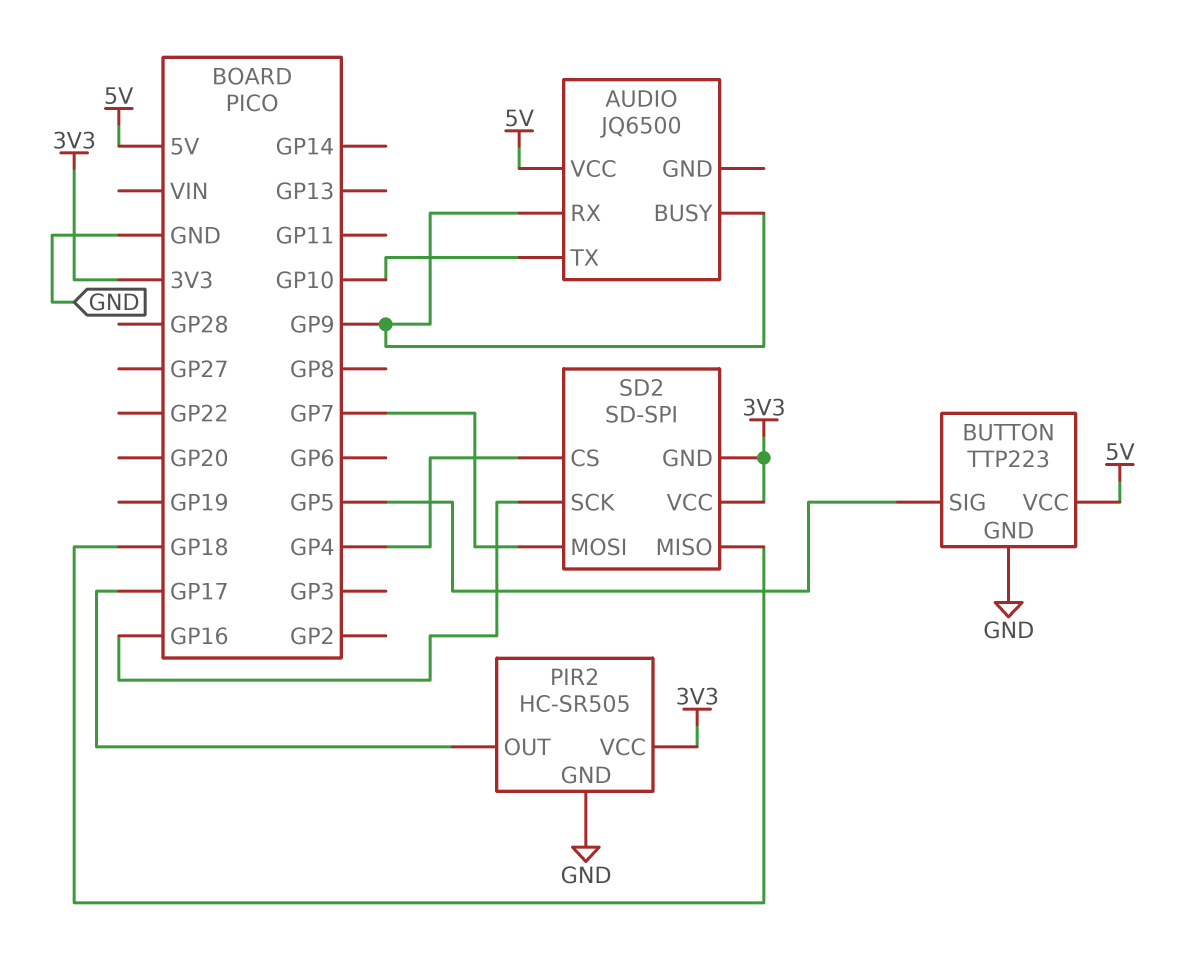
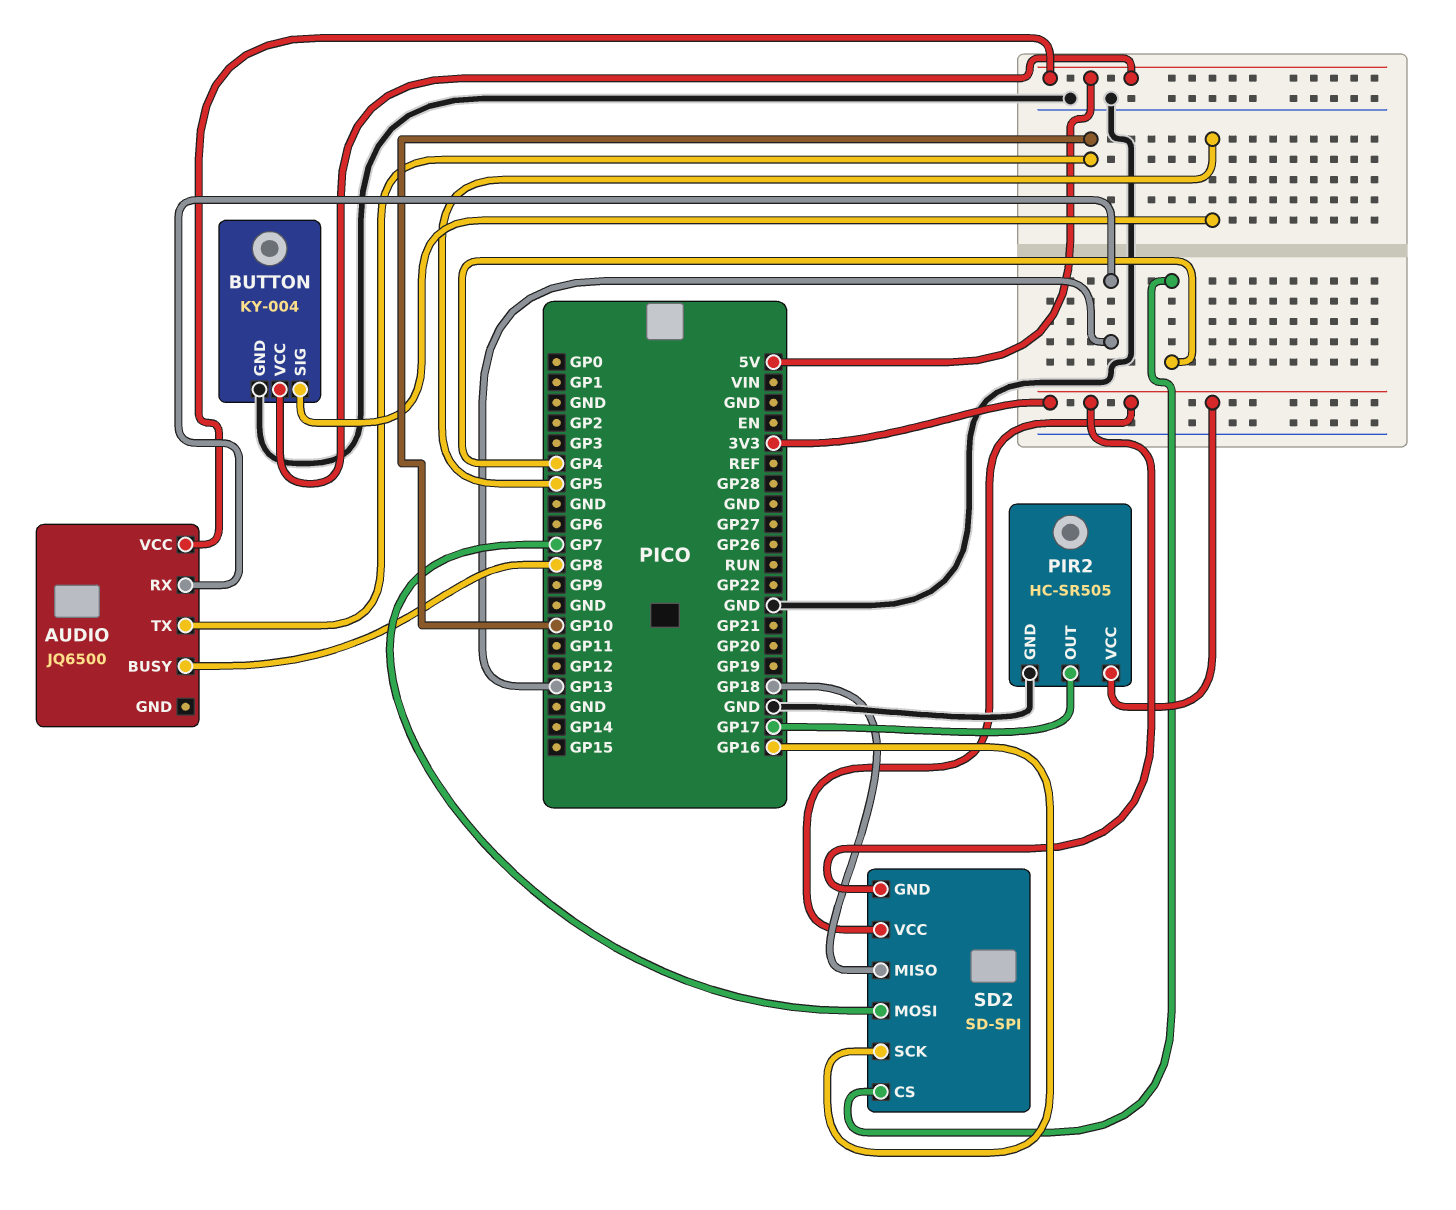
AUDIO pin BUSY: GP9 -> GP8
AUDIO pin RX: GP9 -> GP13
BUTTON: TTP223 -> KY-004

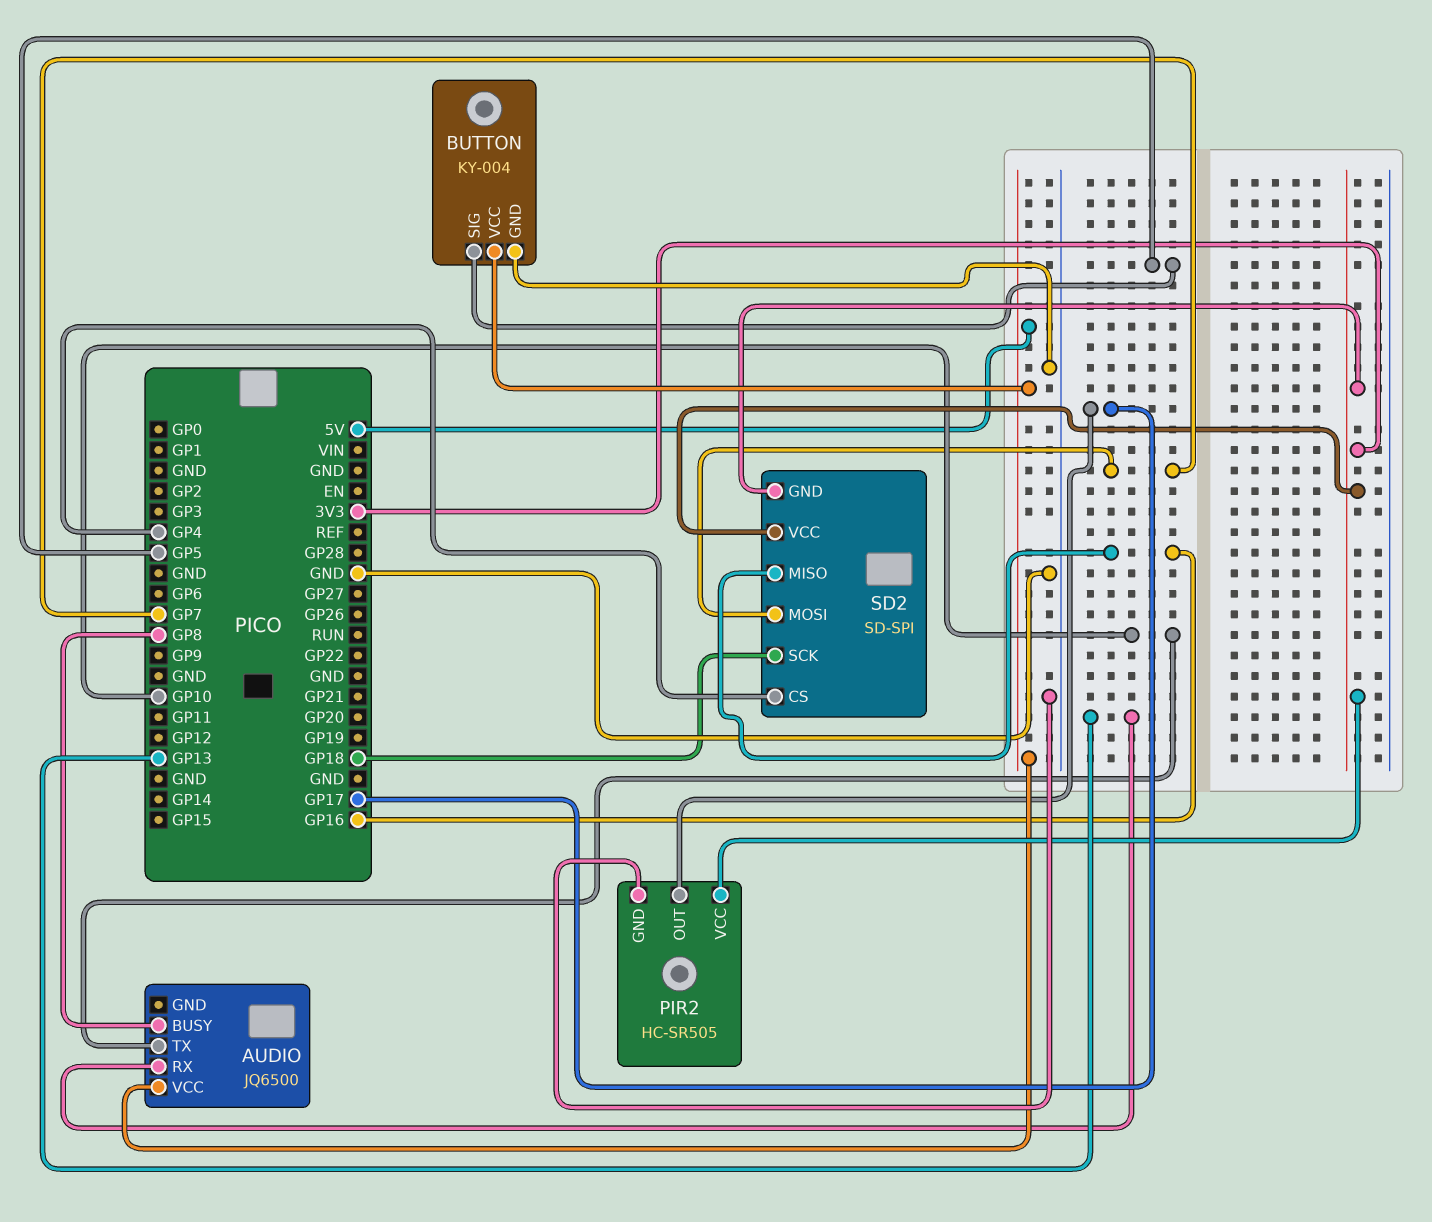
SD2 pin MISO: GP18 -> GP16
SD2 pin SCK: GP16 -> GP18

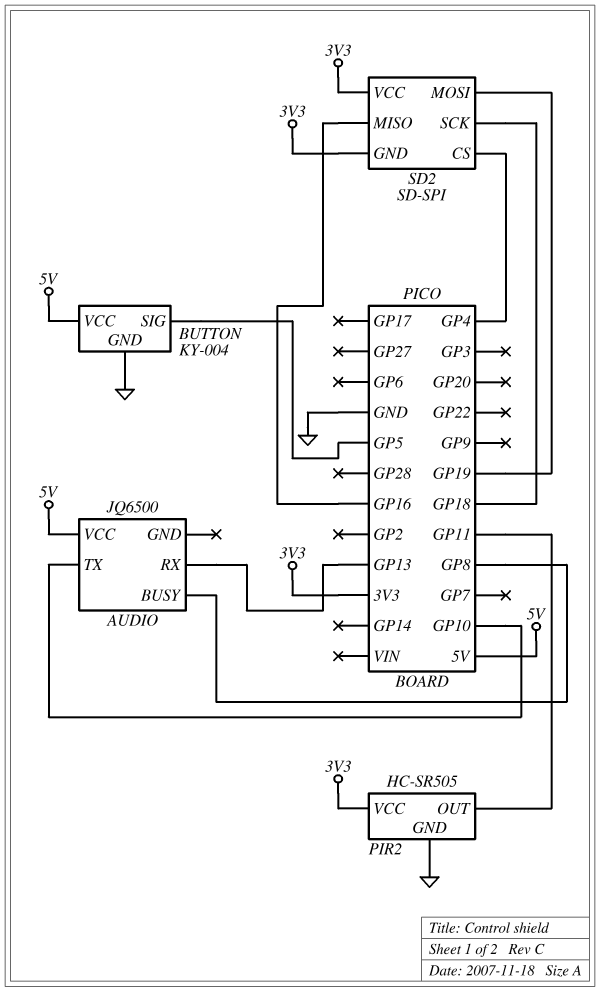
PIR2 pin OUT: GP17 -> GP11
SD2 pin MOSI: GP7 -> GP19

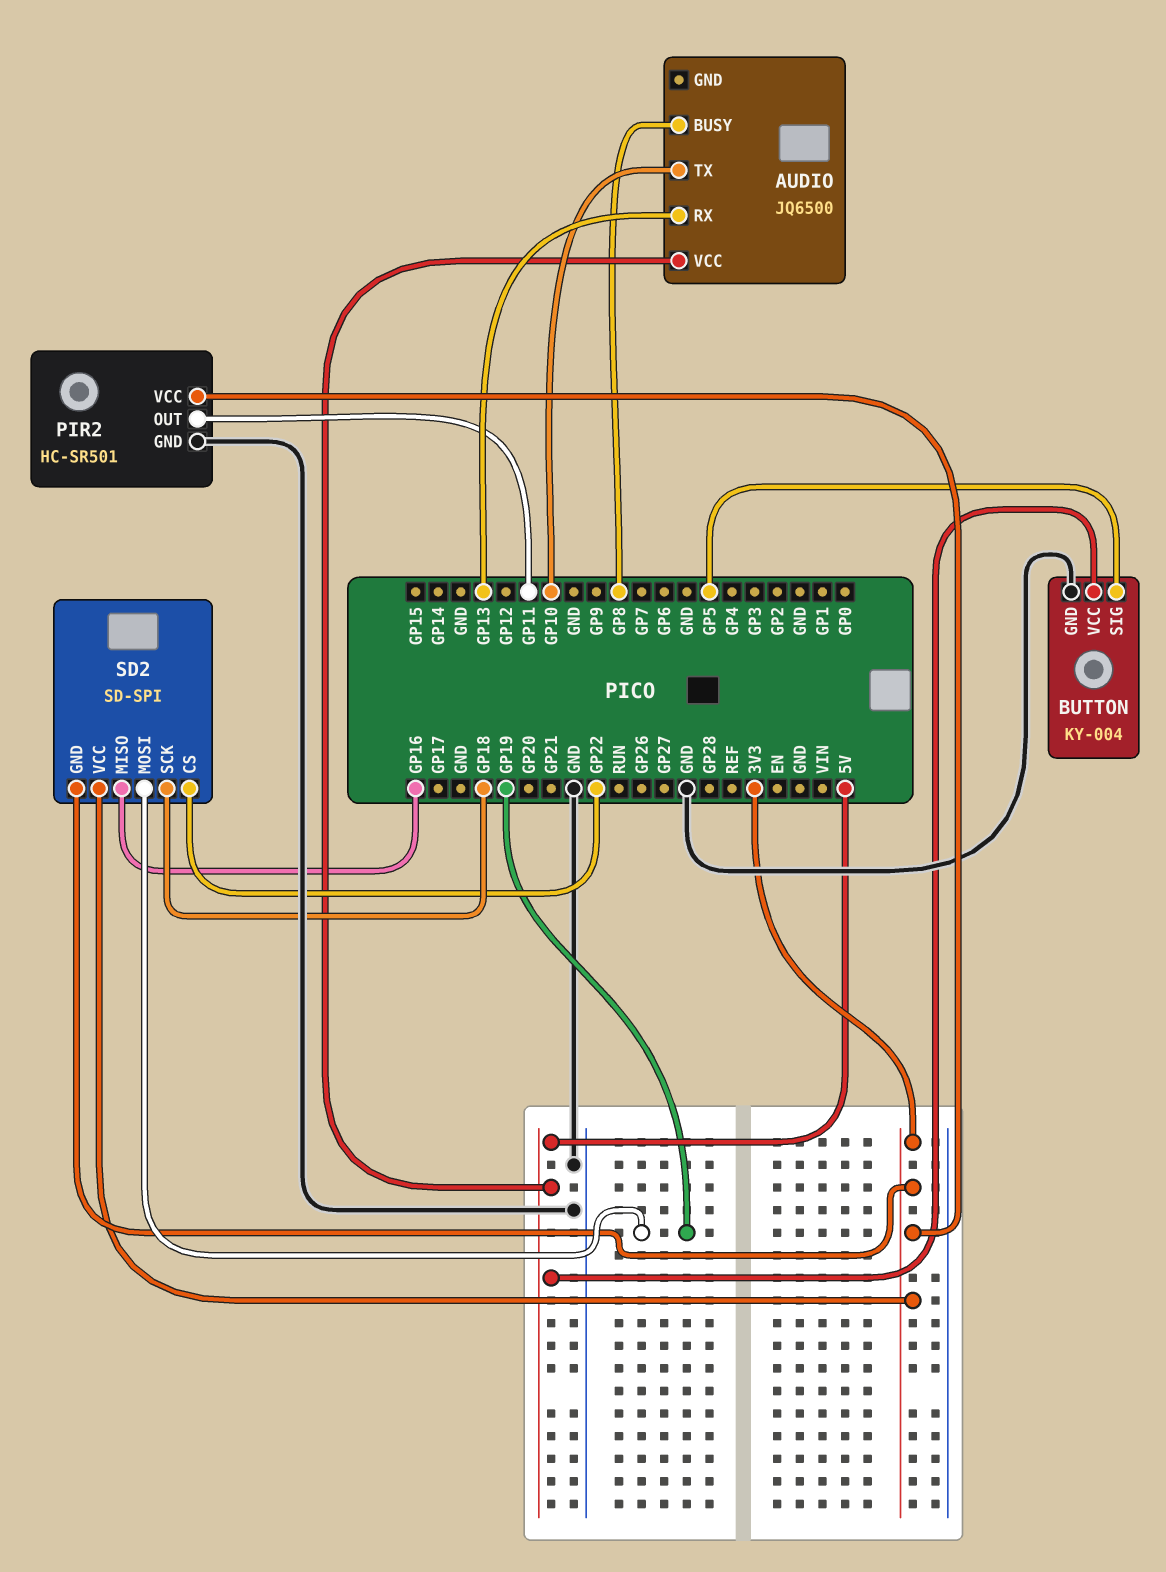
PIR2: HC-SR505 -> HC-SR501
SD2 pin CS: GP4 -> GP22

